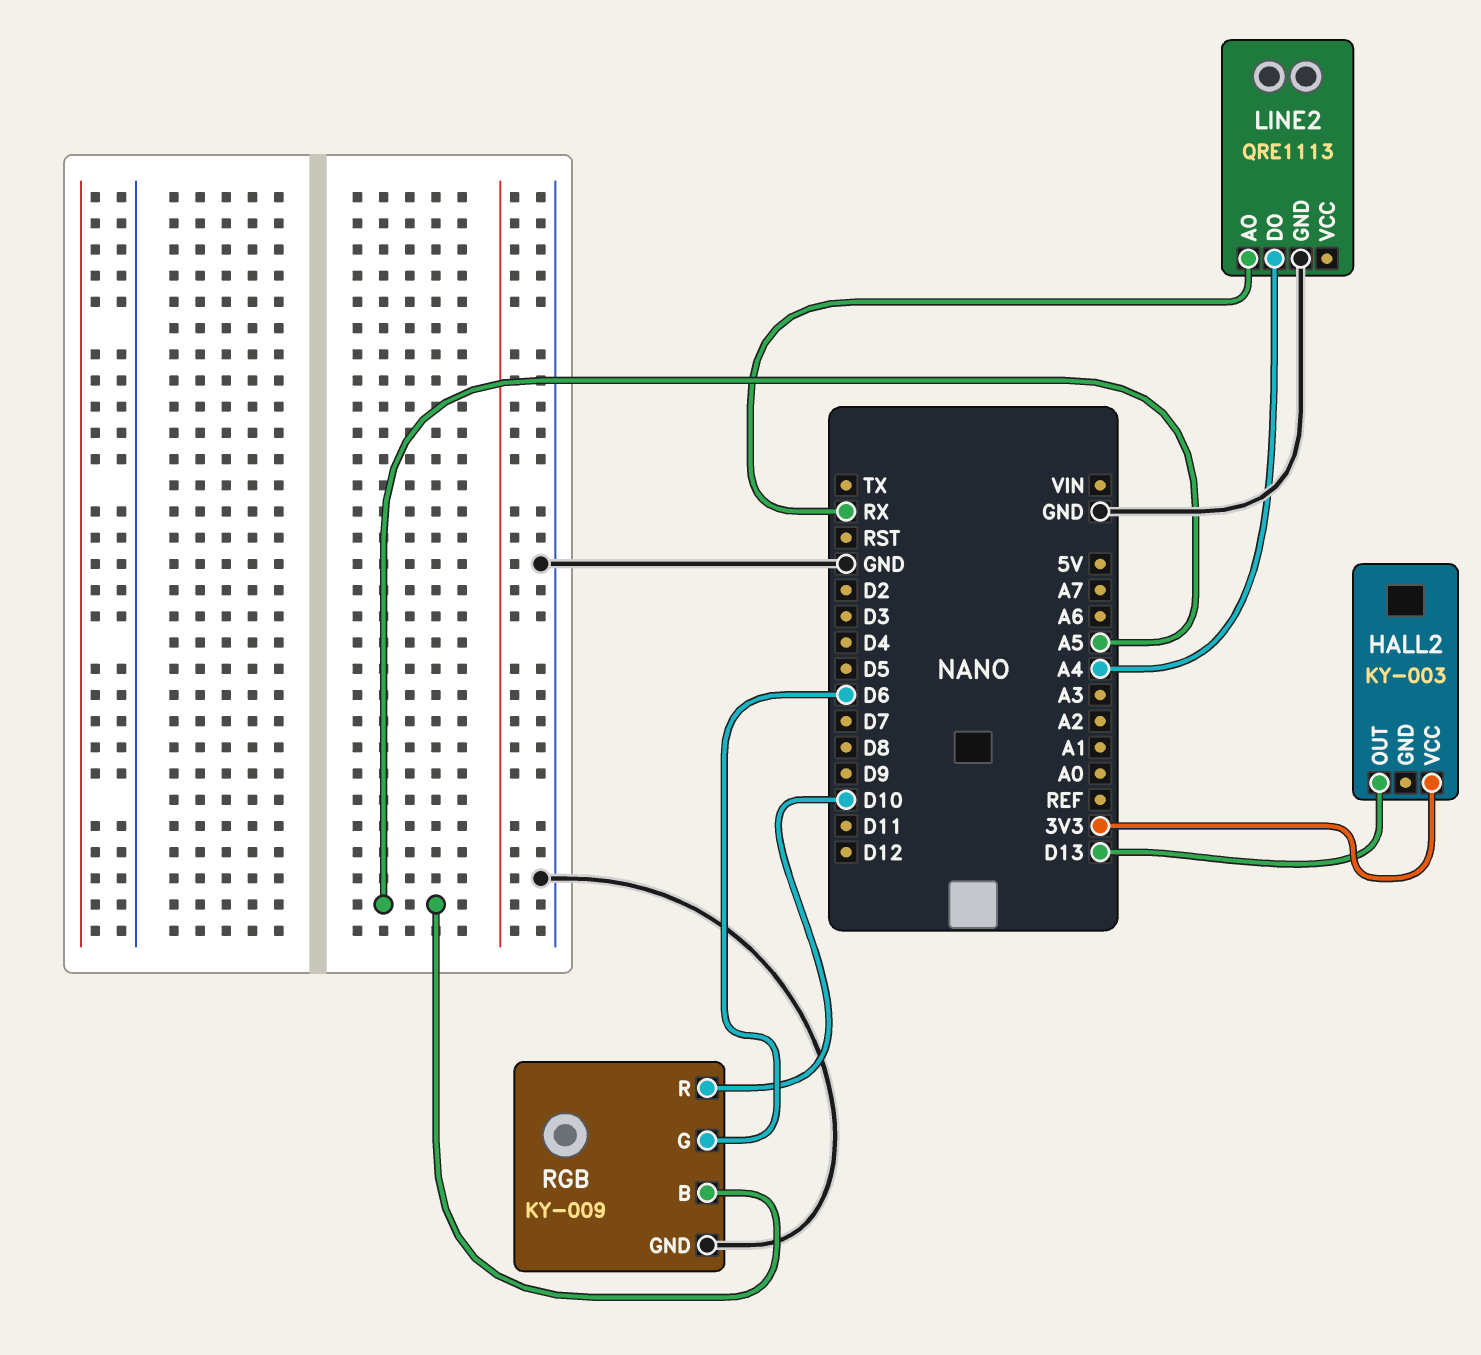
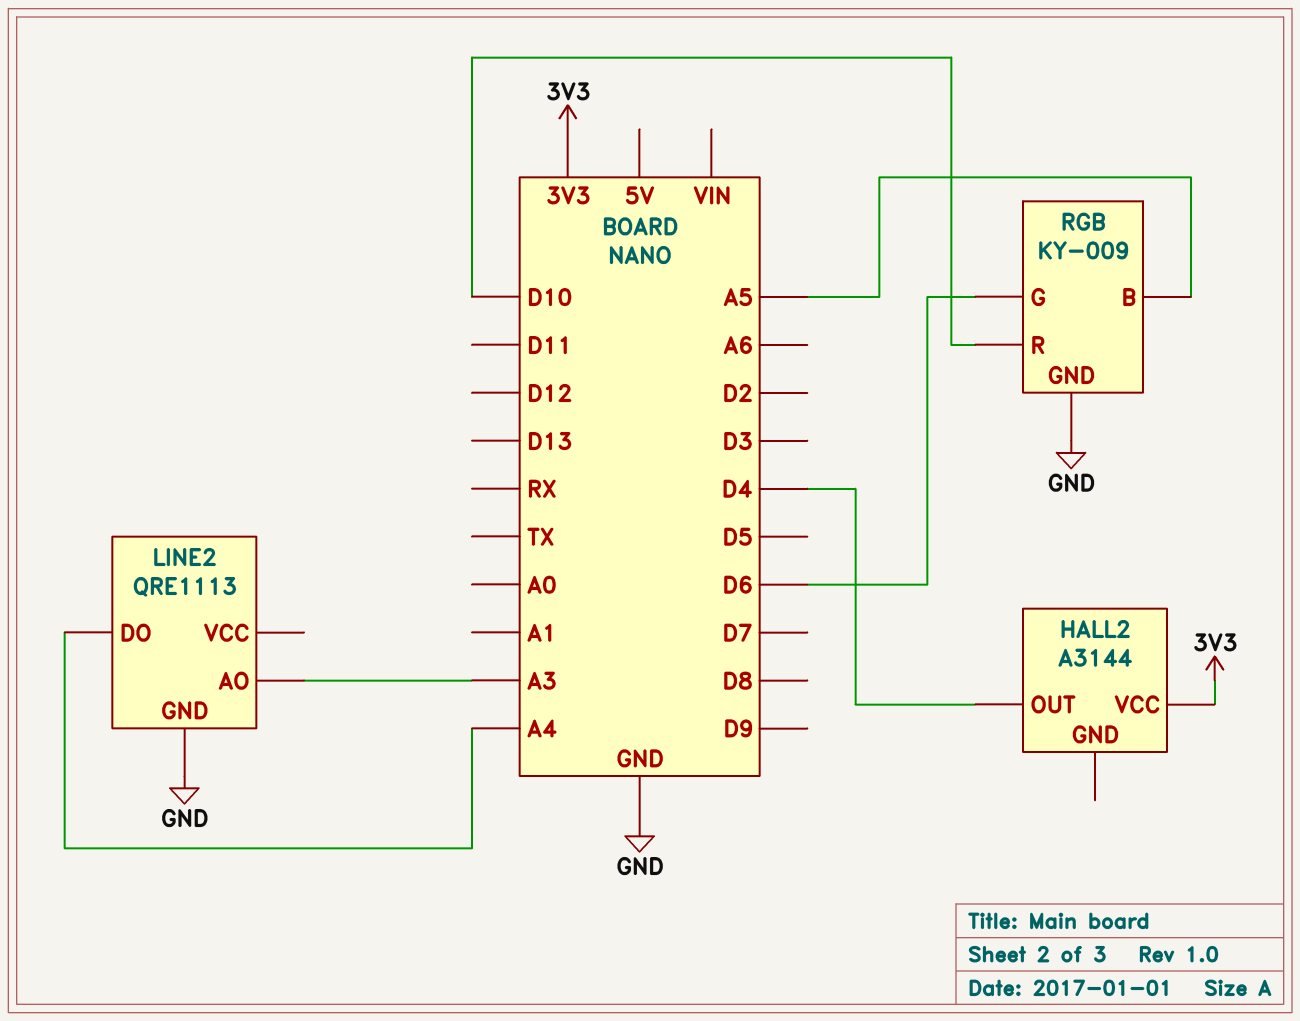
HALL2: KY-003 -> A3144
HALL2 pin OUT: D13 -> D4
LINE2 pin AO: RX -> A3

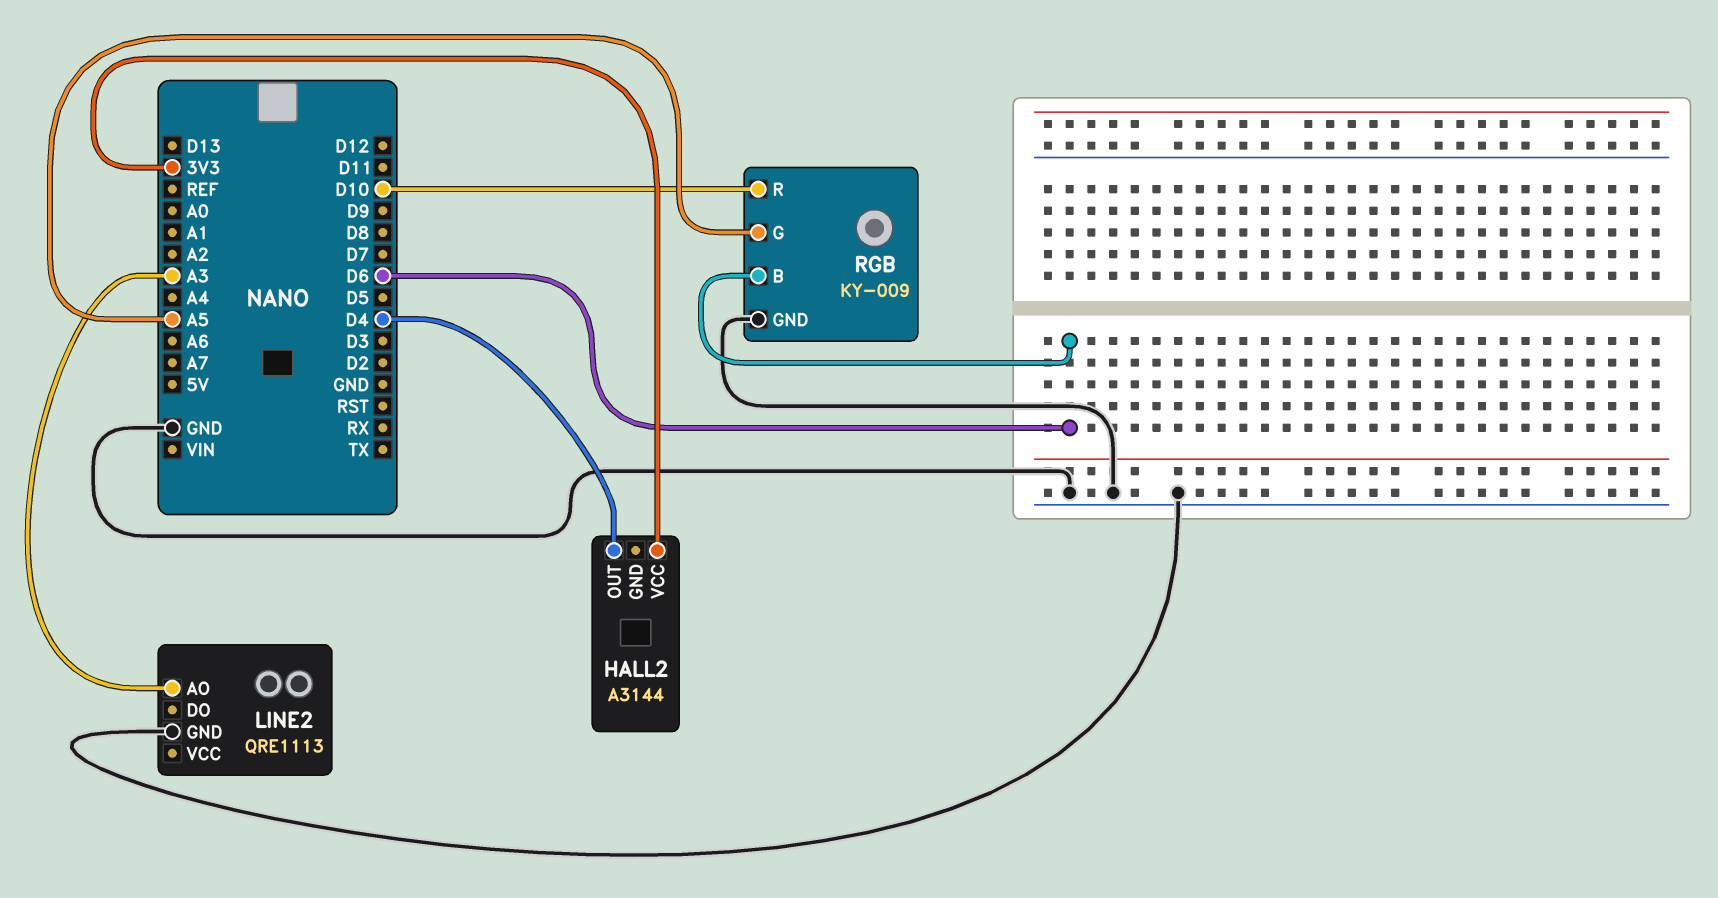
LINE2 pin DO: A4 -> none
RGB pin B: A5 -> D6
RGB pin G: D6 -> A5

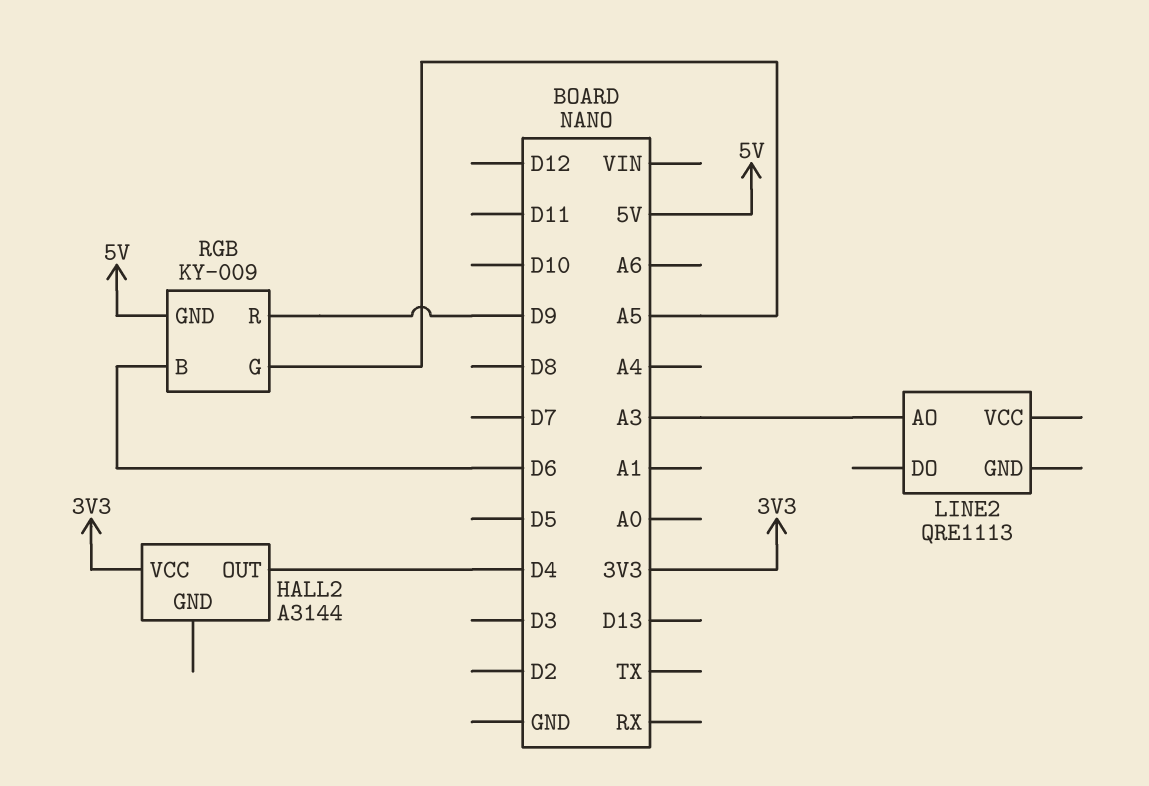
LINE2 pin GND: GND -> none
RGB pin GND: GND -> 5V
RGB pin R: D10 -> D9

